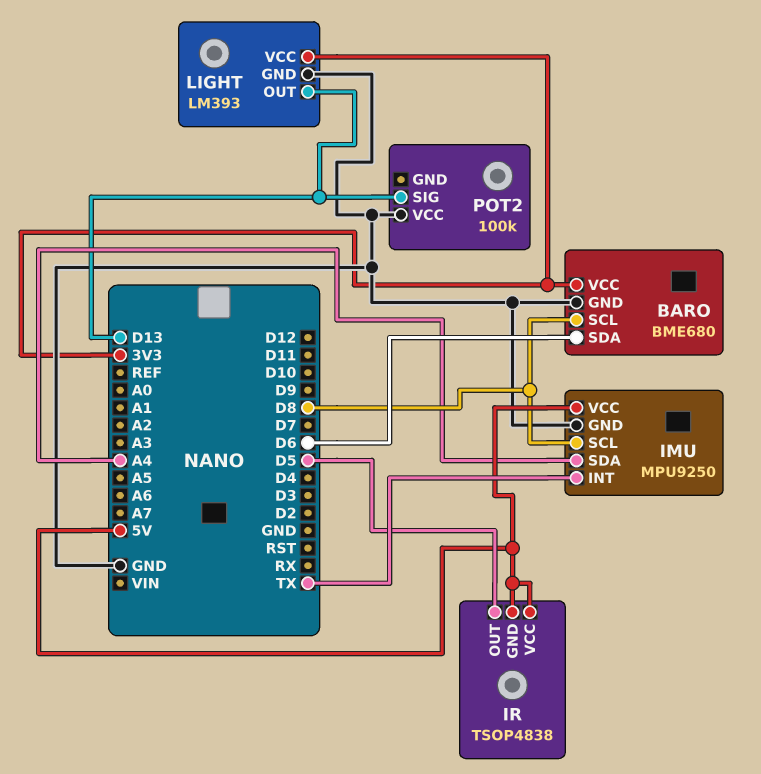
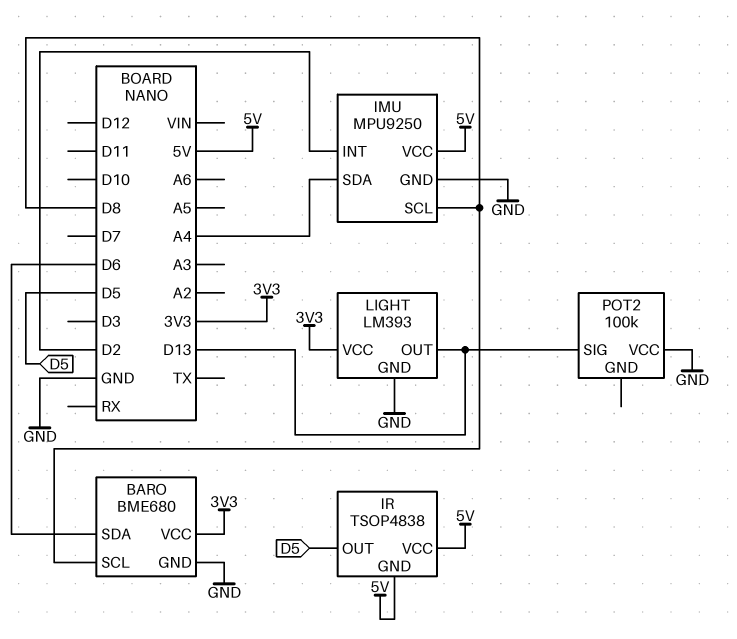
IMU pin INT: TX -> D2

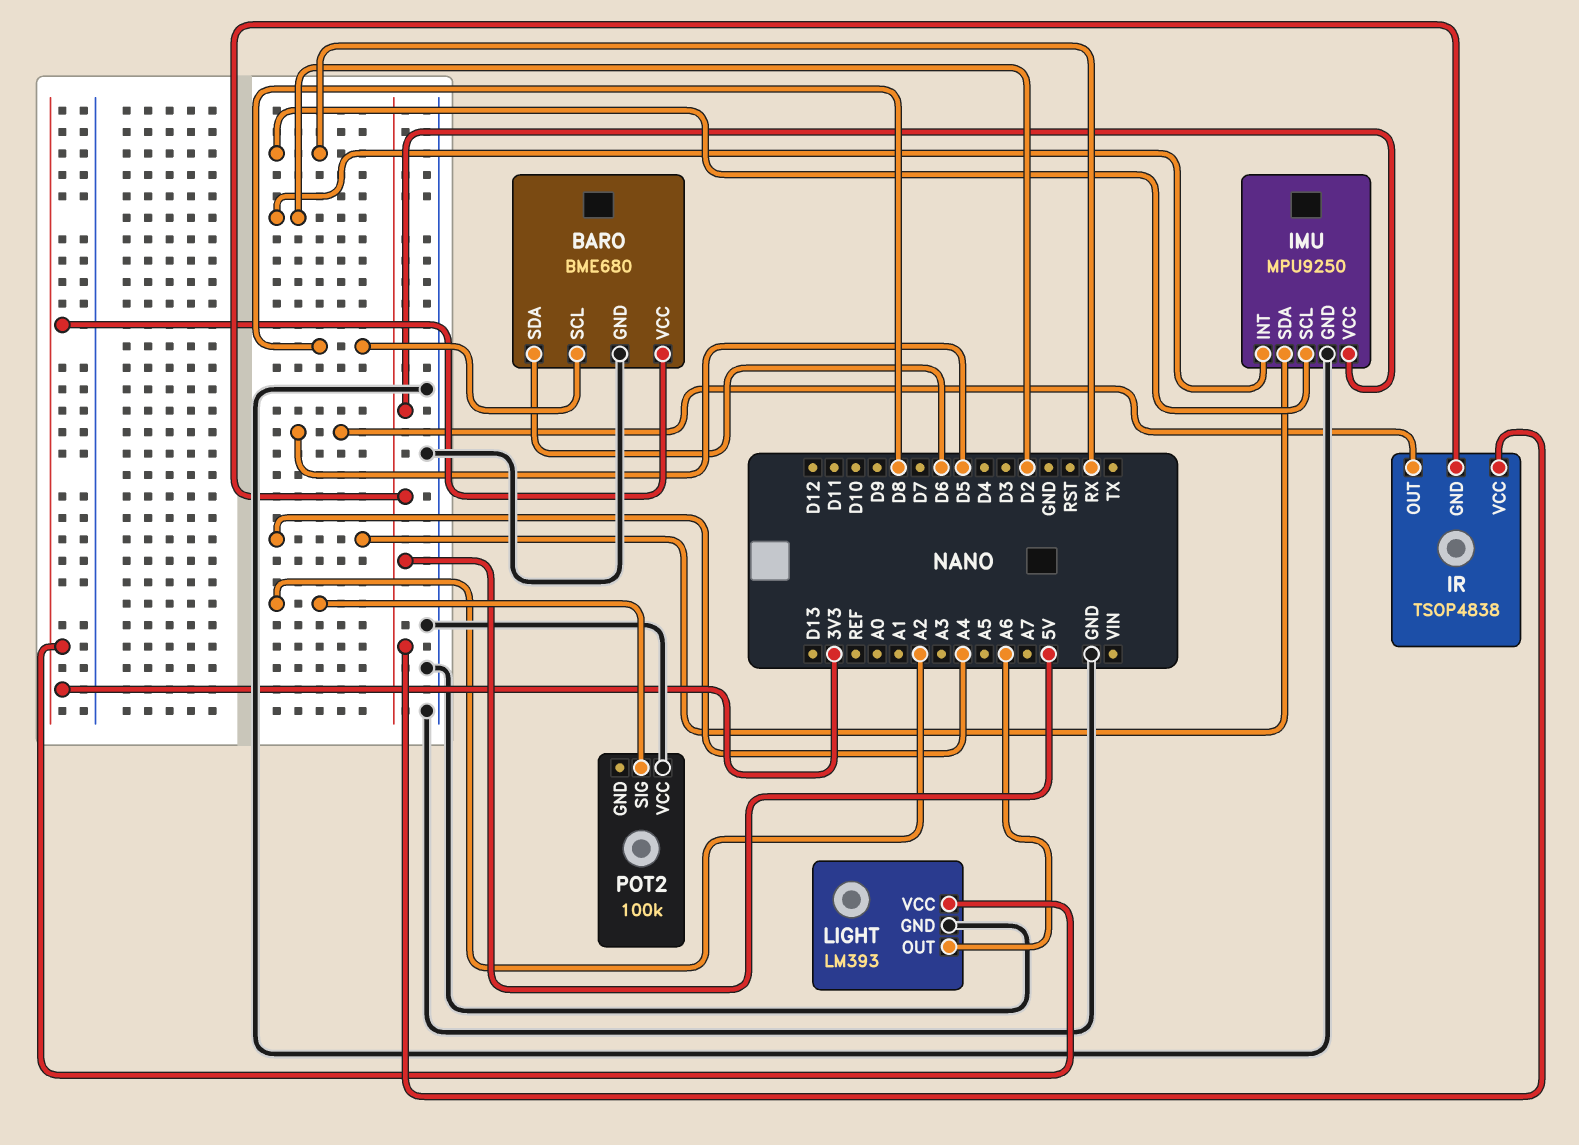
IMU pin SCL: D8 -> RX
LIGHT pin OUT: D13 -> A6
POT2 pin SIG: D13 -> A2

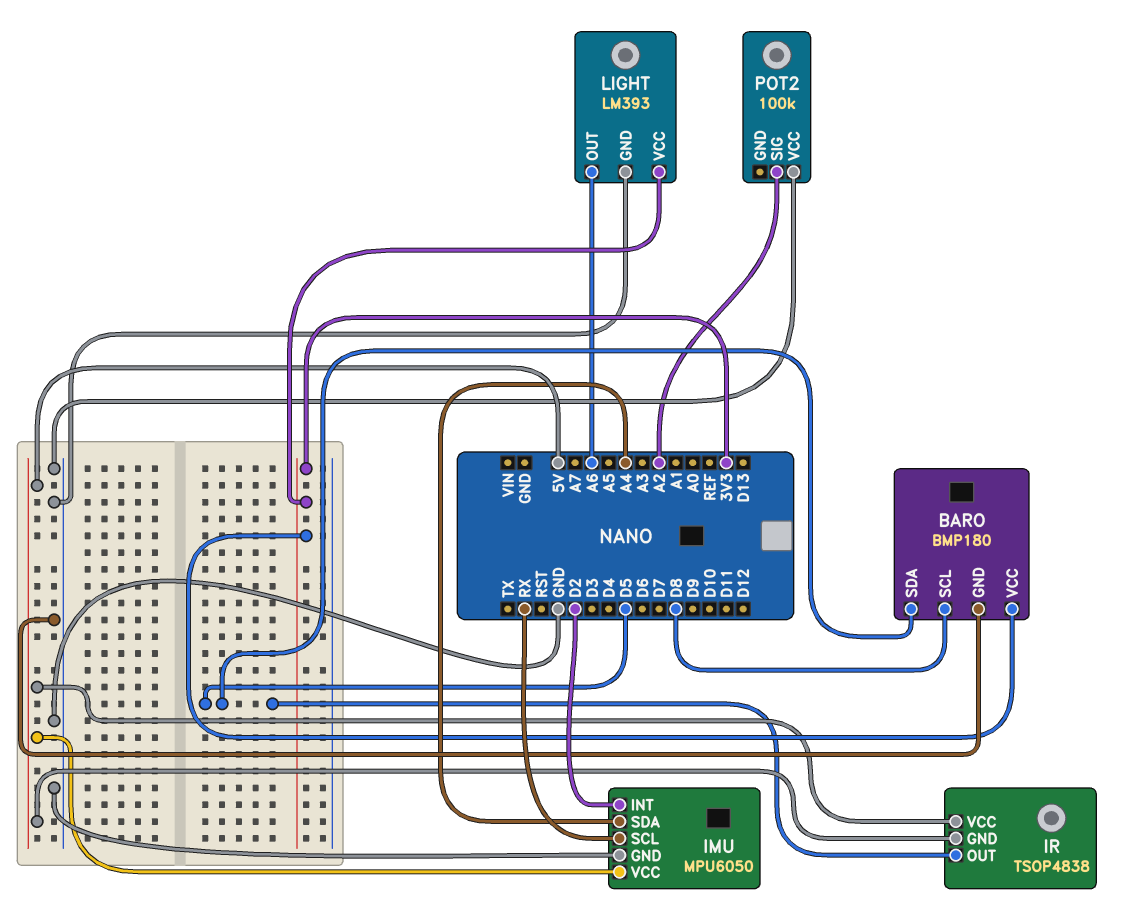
BARO: BME680 -> BMP180
BARO pin SDA: D6 -> D5
IMU: MPU9250 -> MPU6050

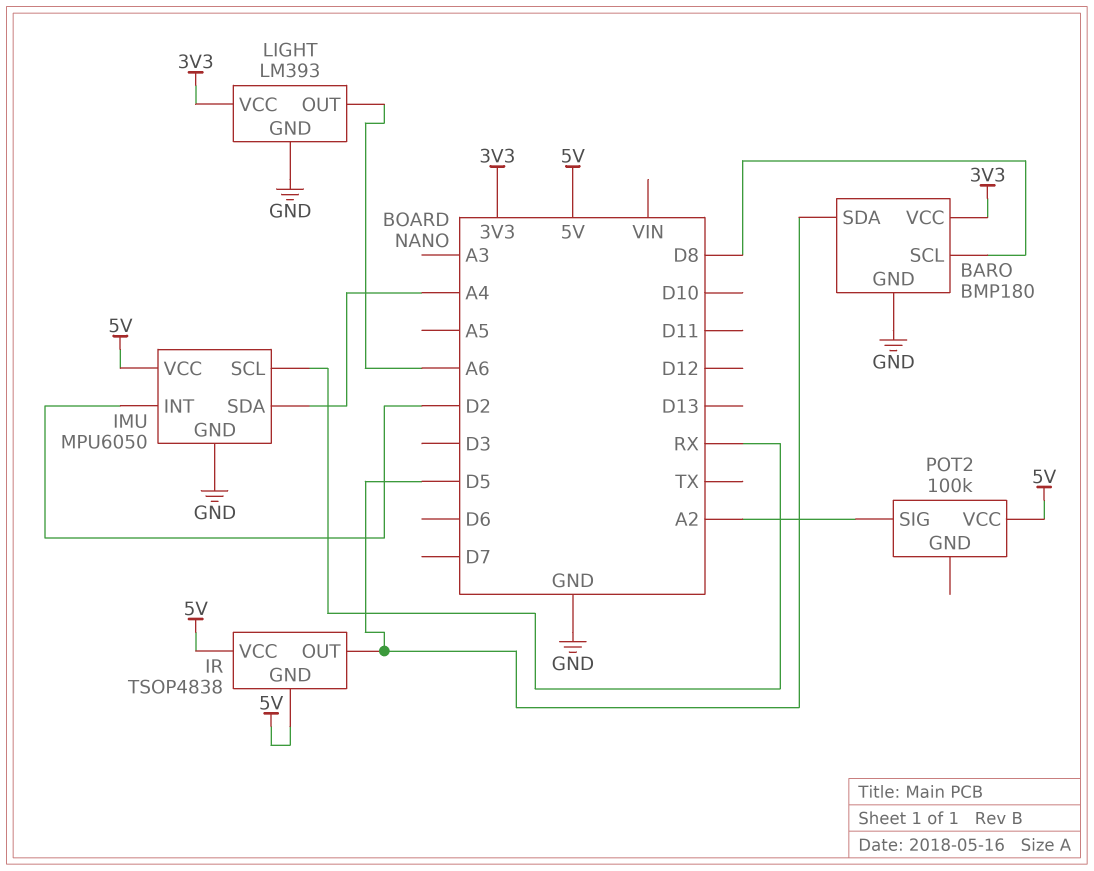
POT2 pin VCC: GND -> 5V

